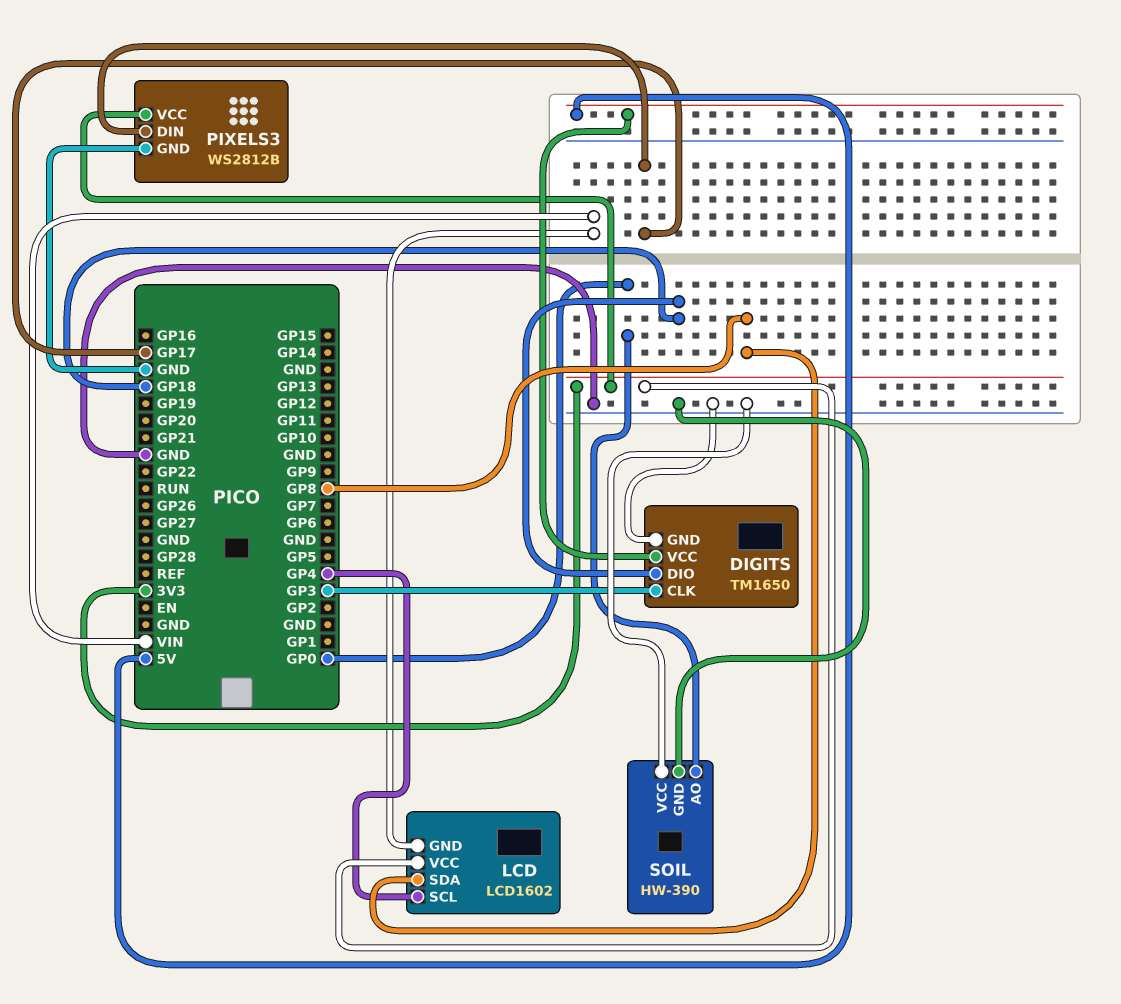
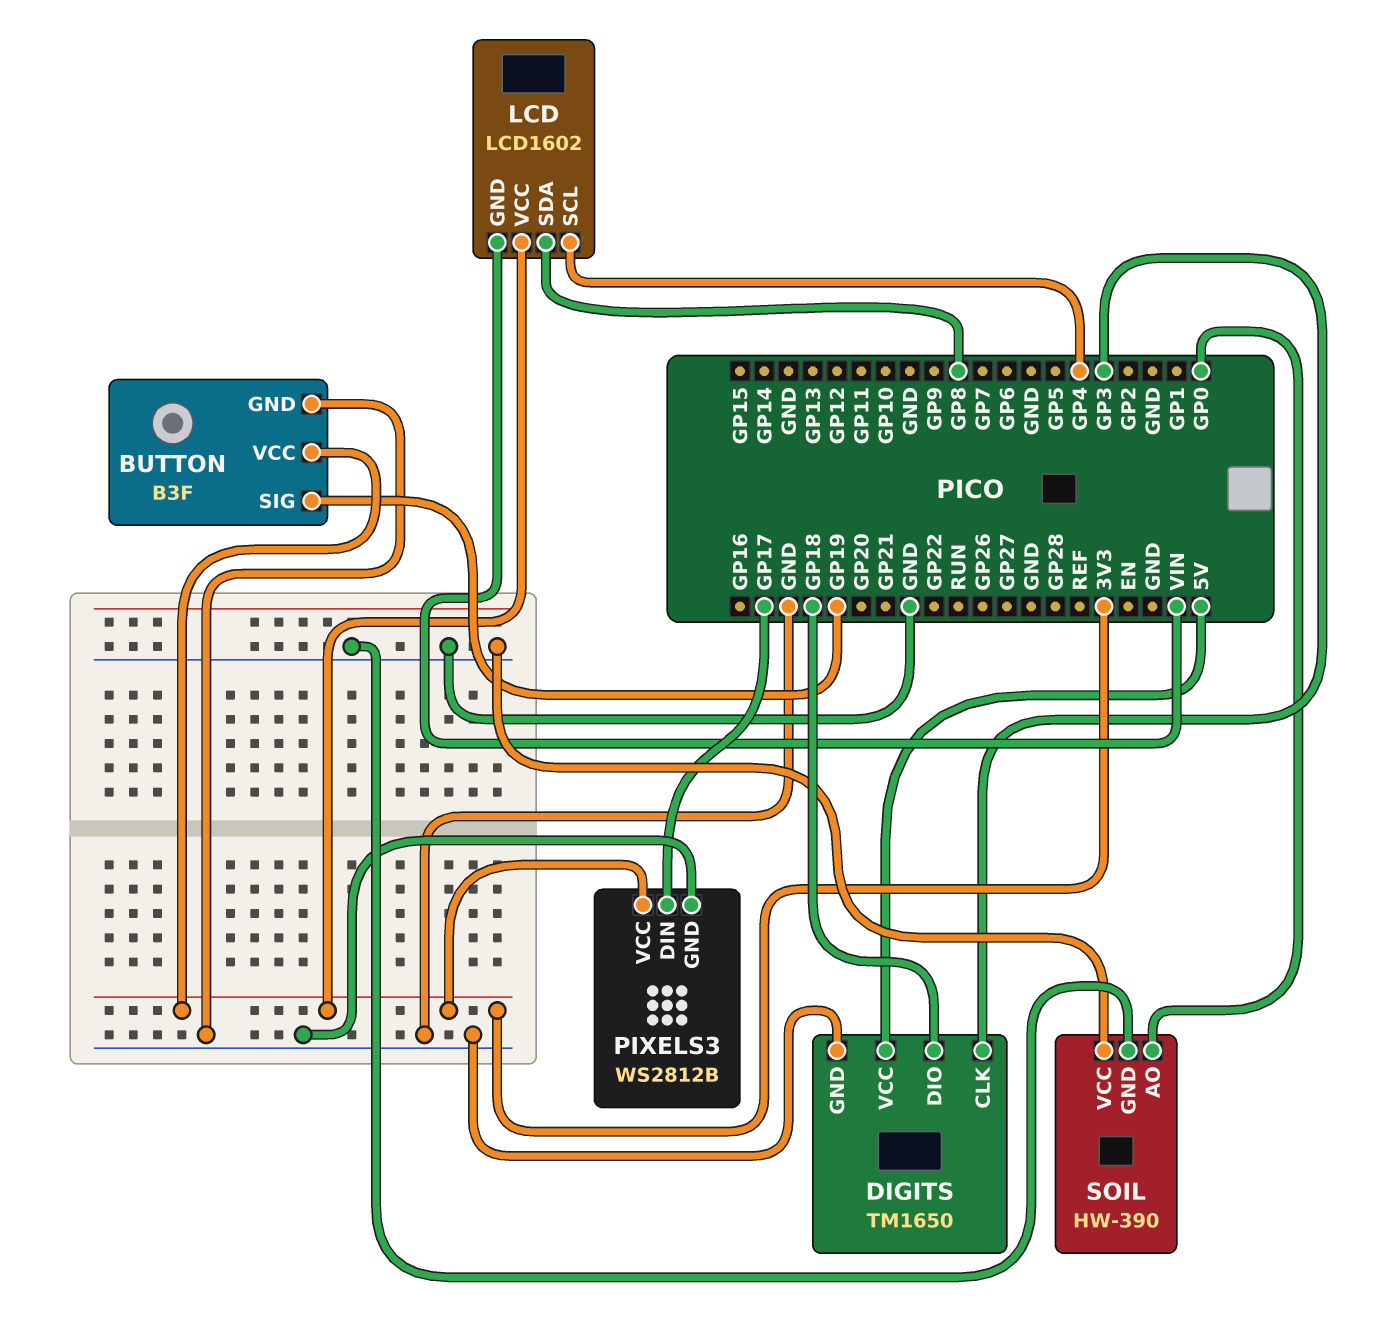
BUTTON: none -> B3F
BUTTON pin GND: none -> GND
BUTTON pin SIG: none -> GP19
BUTTON pin VCC: none -> 3V3

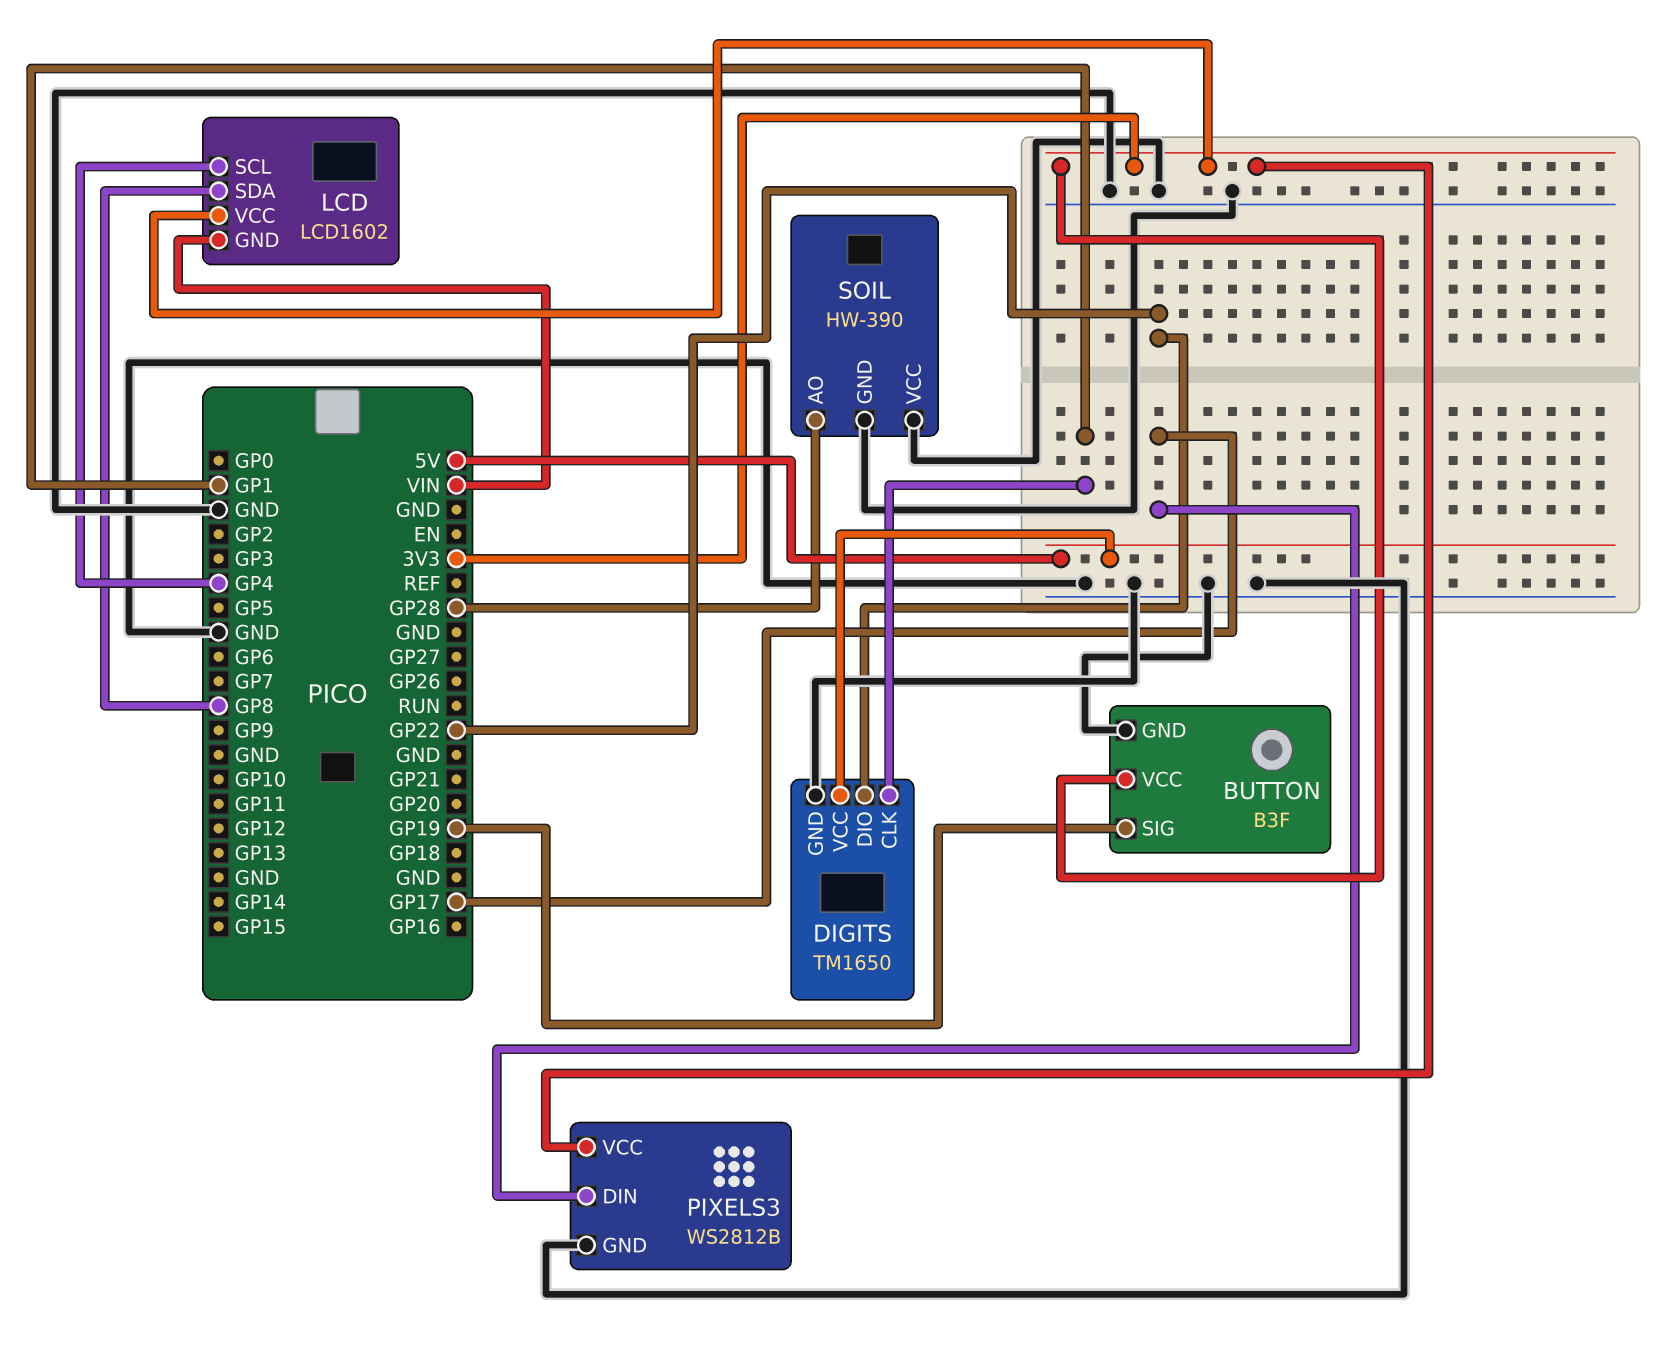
DIGITS pin CLK: GP3 -> GP1
DIGITS pin DIO: GP18 -> GP22
SOIL pin AO: GP0 -> GP28

